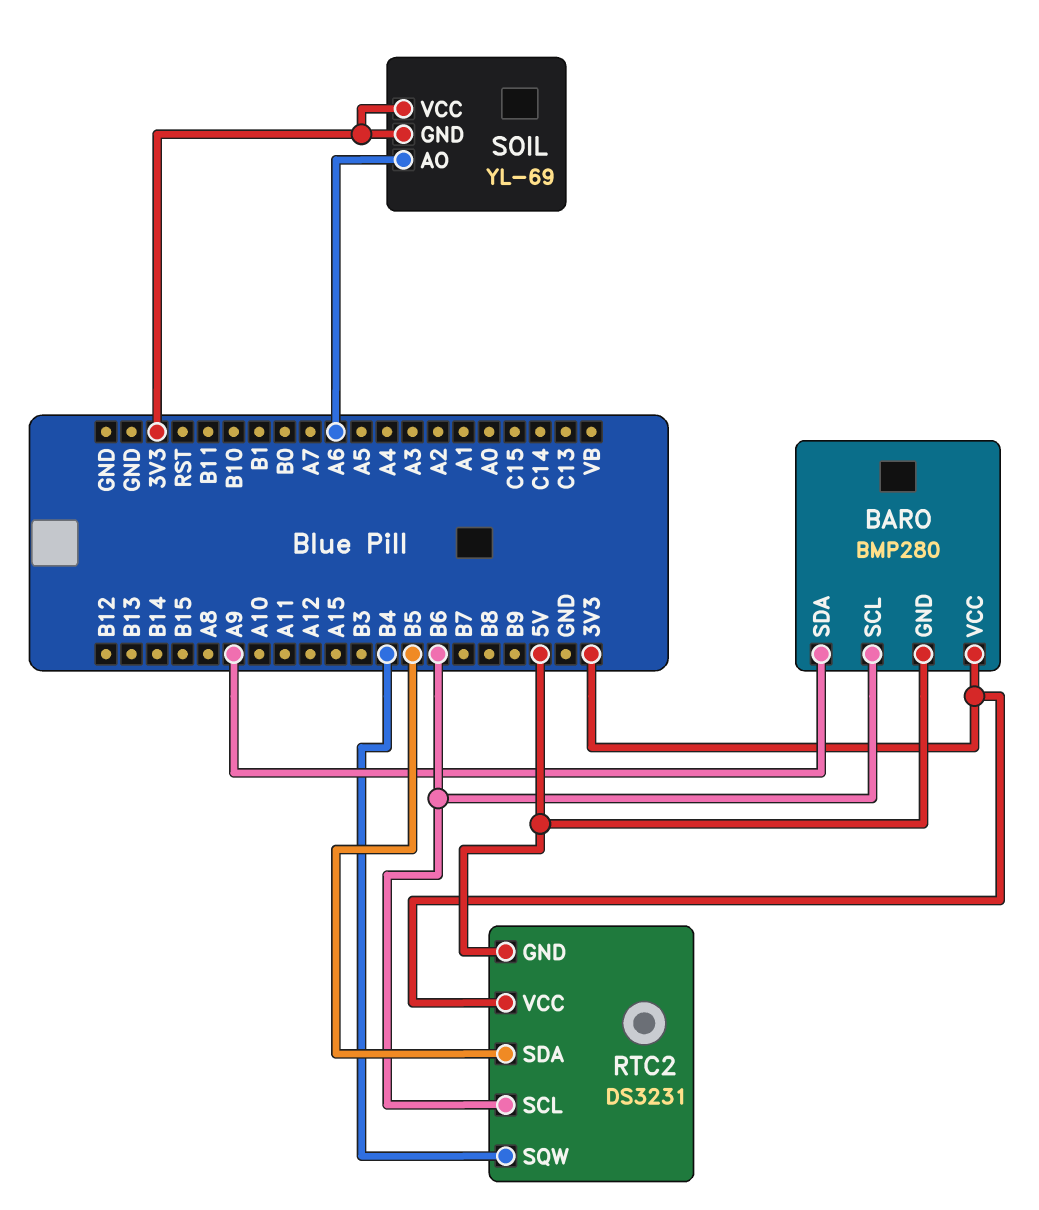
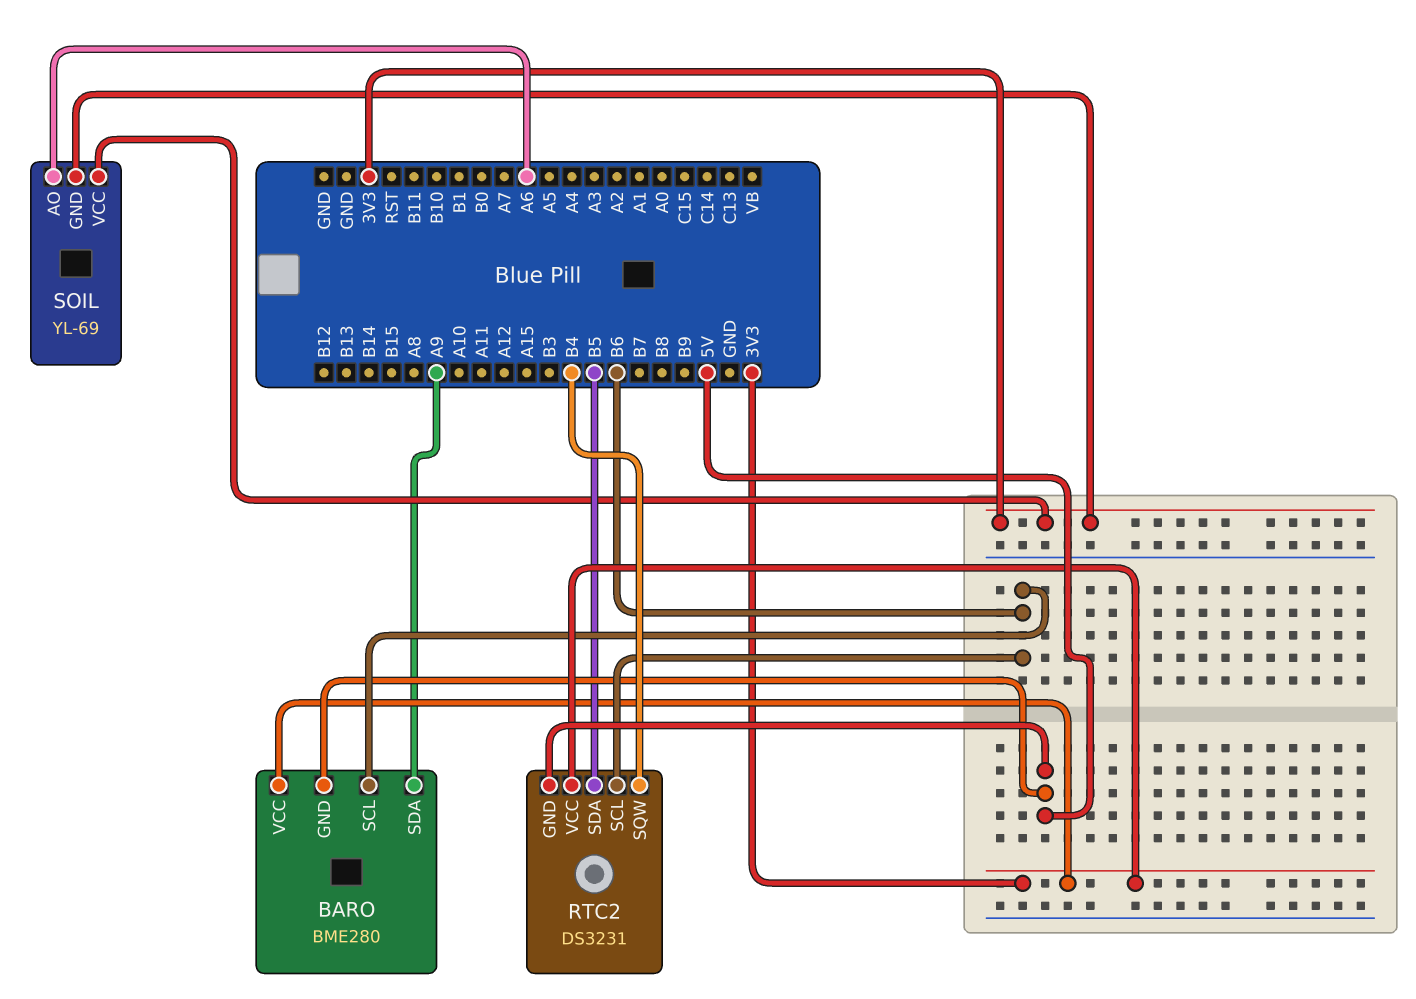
BARO: BMP280 -> BME280

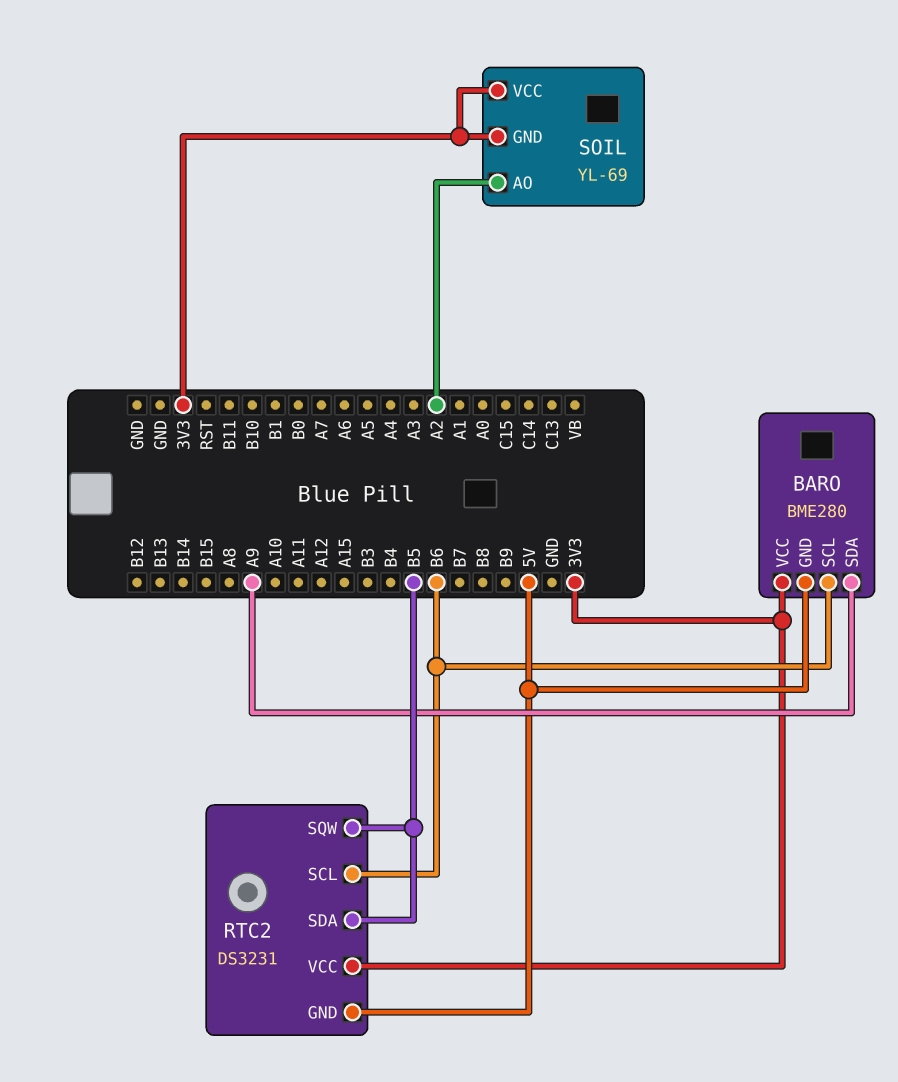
RTC2 pin SQW: B4 -> B5
SOIL pin AO: A6 -> A2

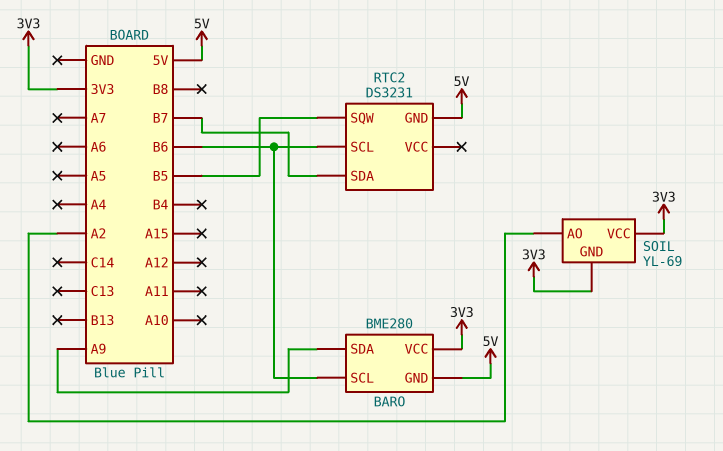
RTC2 pin SDA: B5 -> B7
RTC2 pin VCC: 3V3 -> none

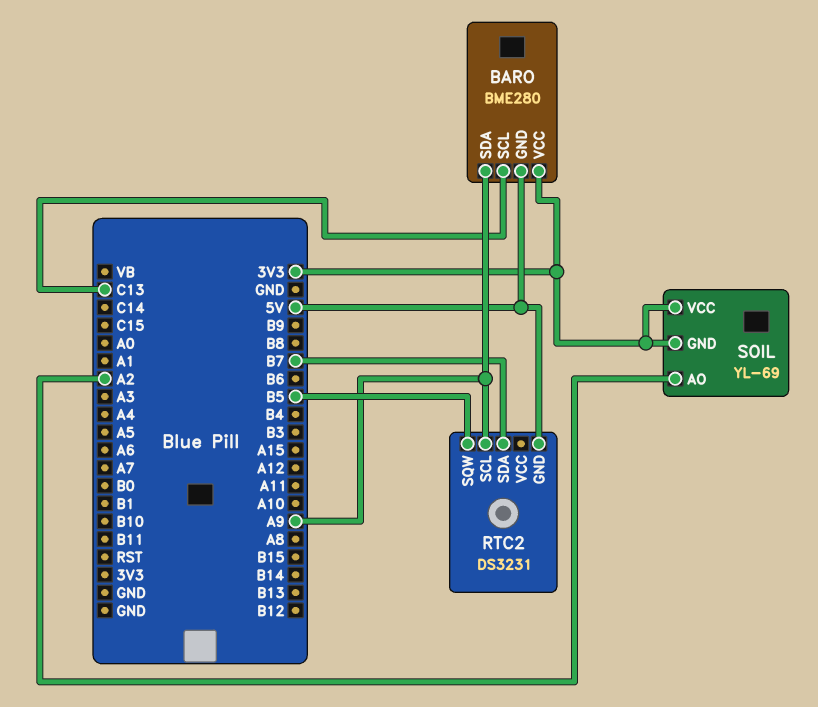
BARO pin SCL: B6 -> C13
RTC2 pin SCL: B6 -> A9

